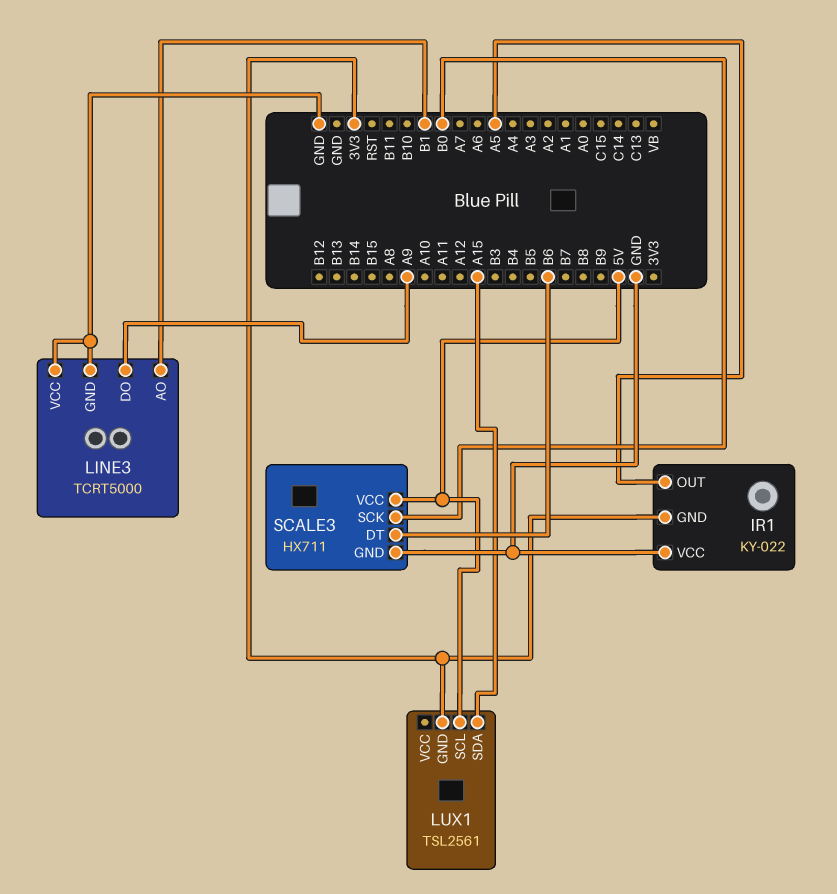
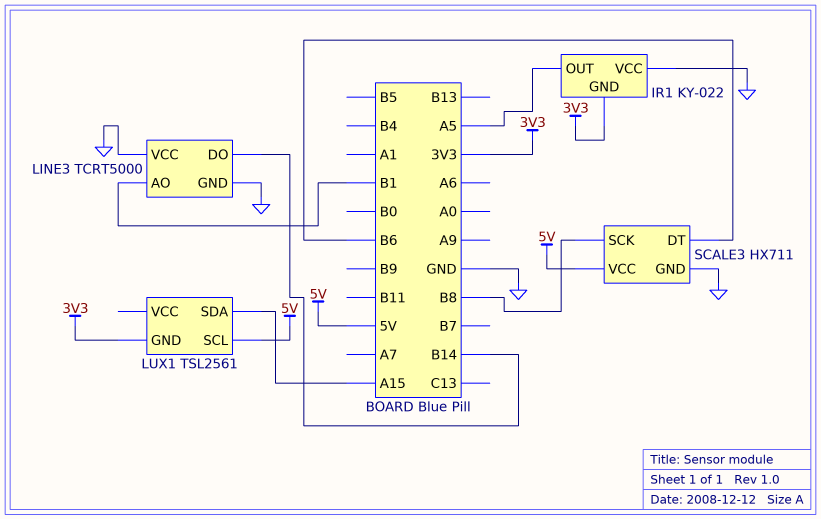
LINE3 pin DO: A9 -> B14
SCALE3 pin SCK: B0 -> B8

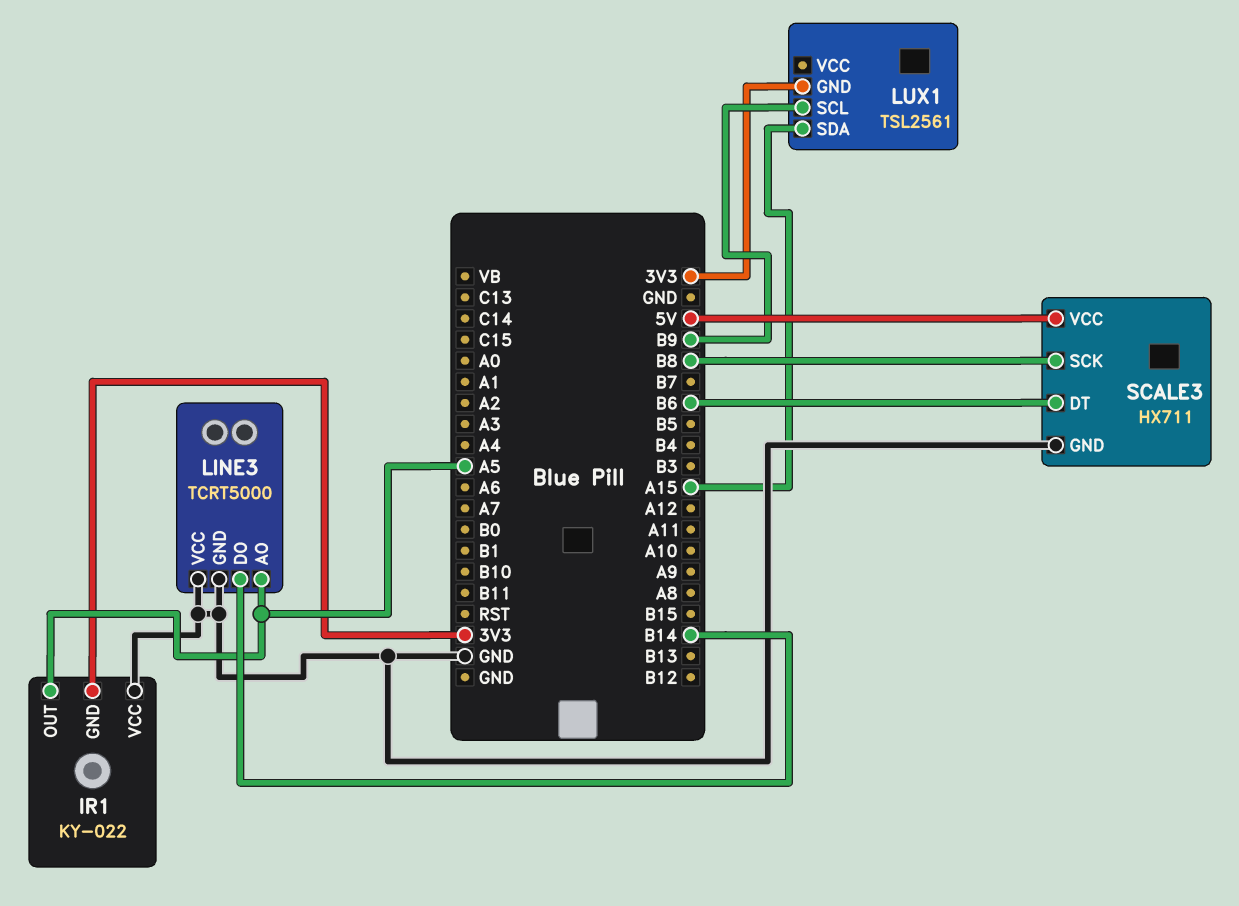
LINE3 pin AO: B1 -> A5
LUX1 pin SCL: 5V -> B9

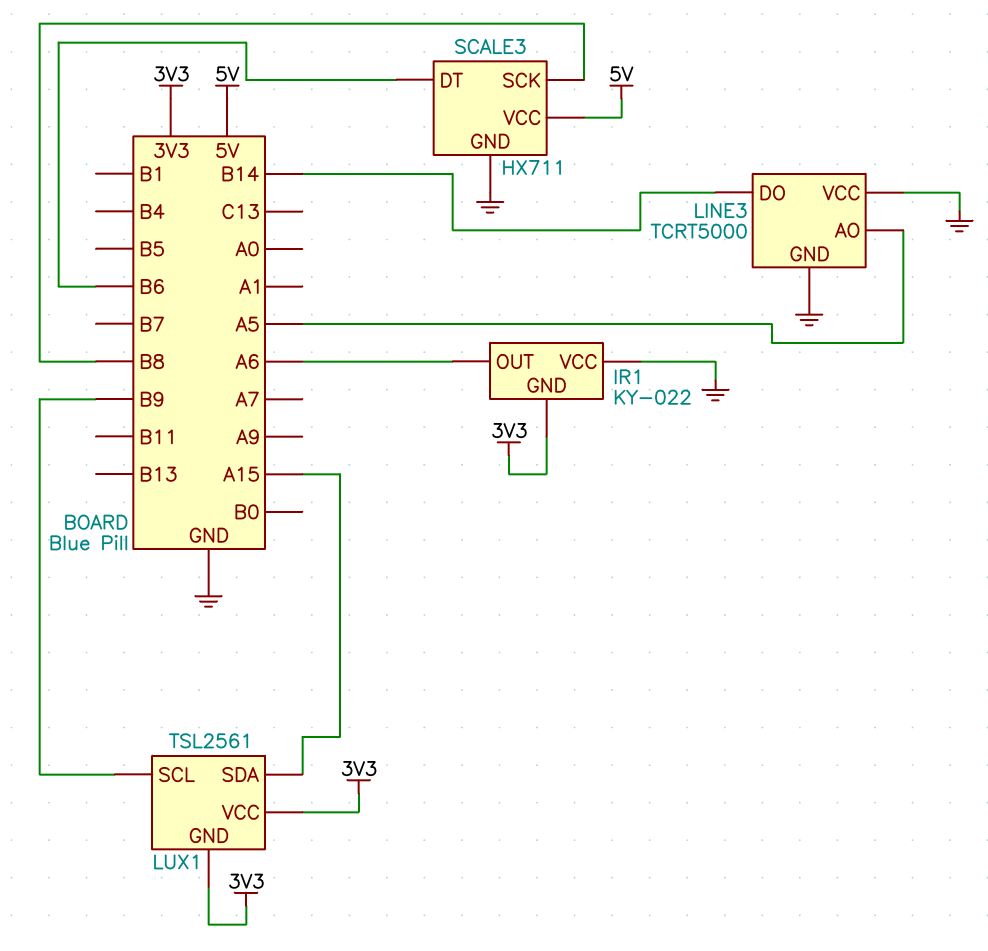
IR1 pin OUT: A5 -> A6
LUX1 pin VCC: none -> 3V3

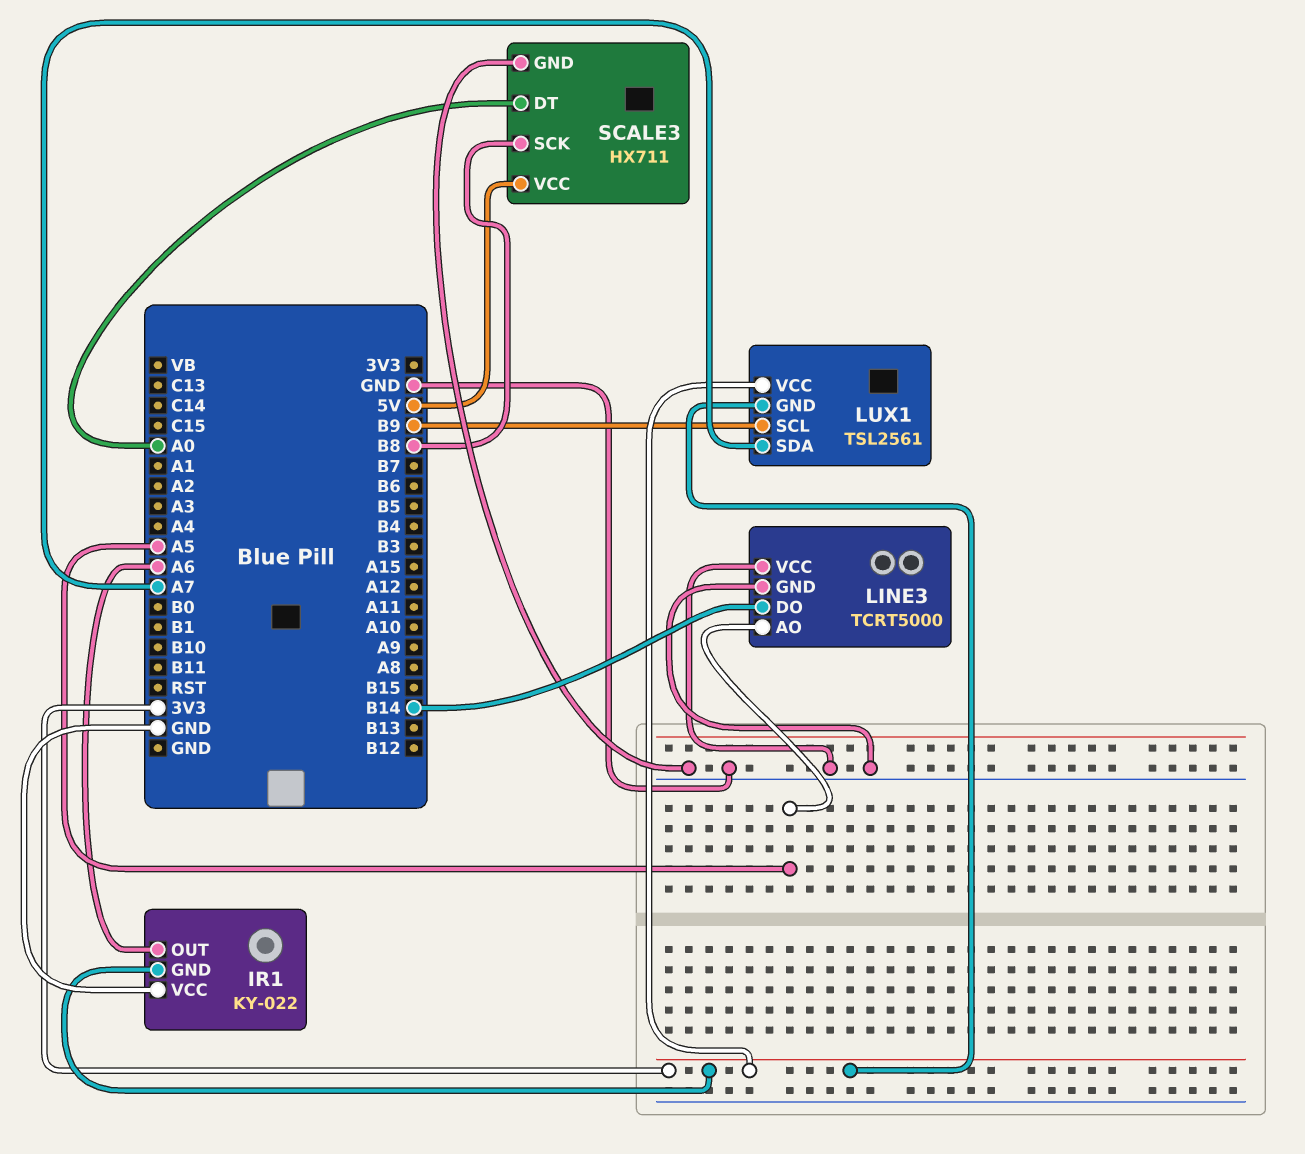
LUX1 pin SDA: A15 -> A7
SCALE3 pin DT: B6 -> A0

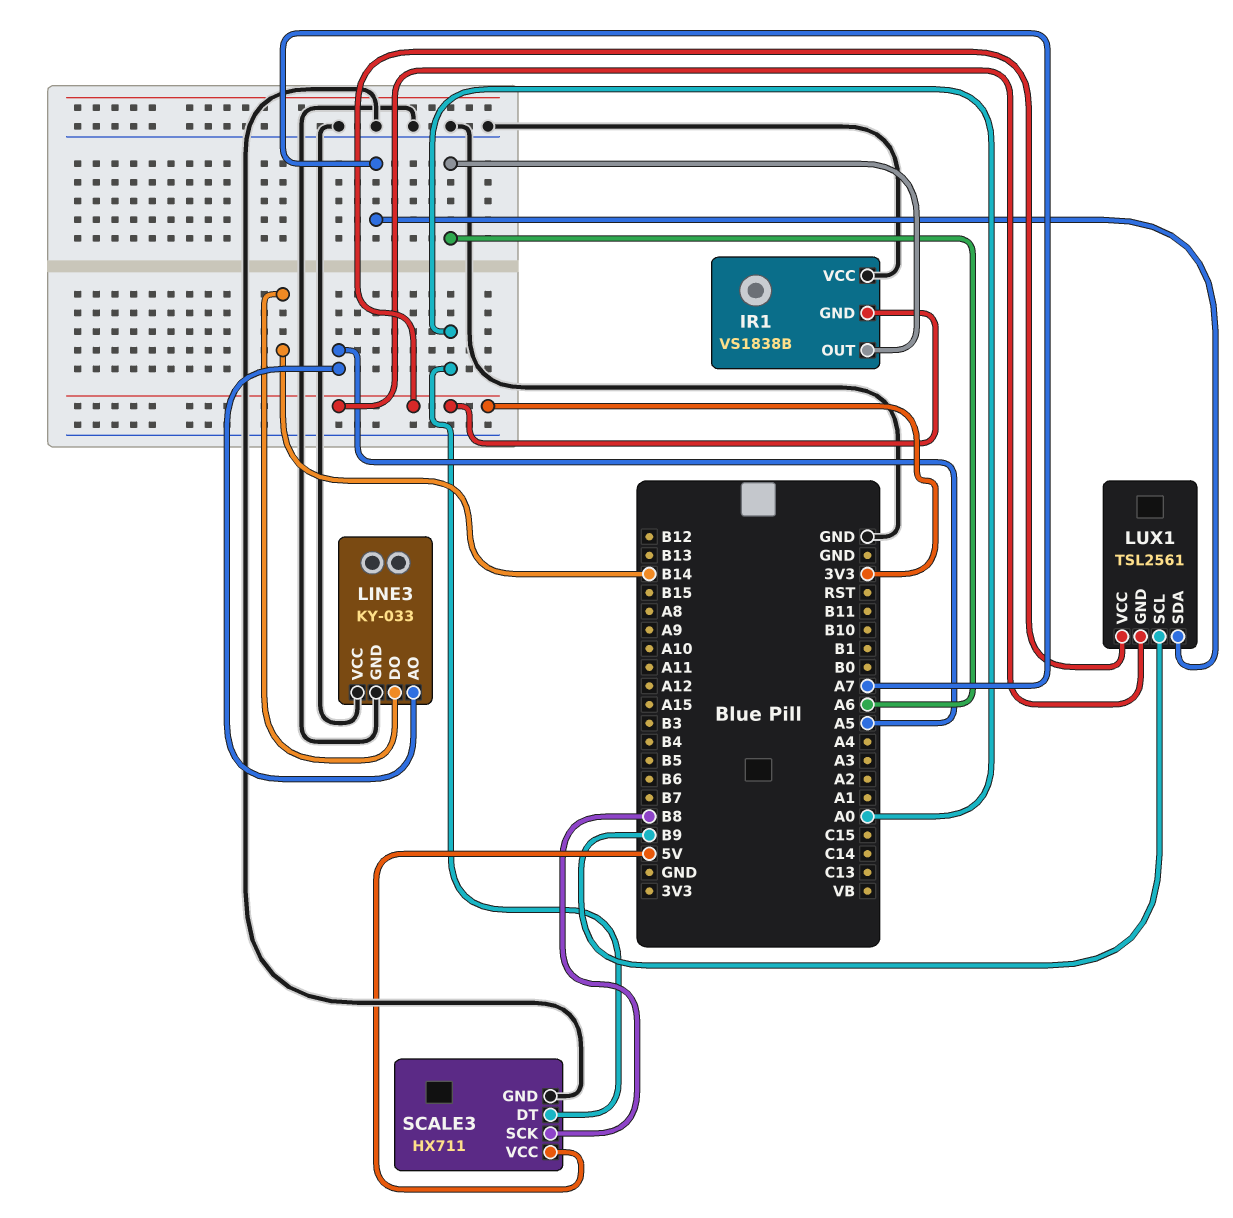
IR1: KY-022 -> VS1838B
LINE3: TCRT5000 -> KY-033

